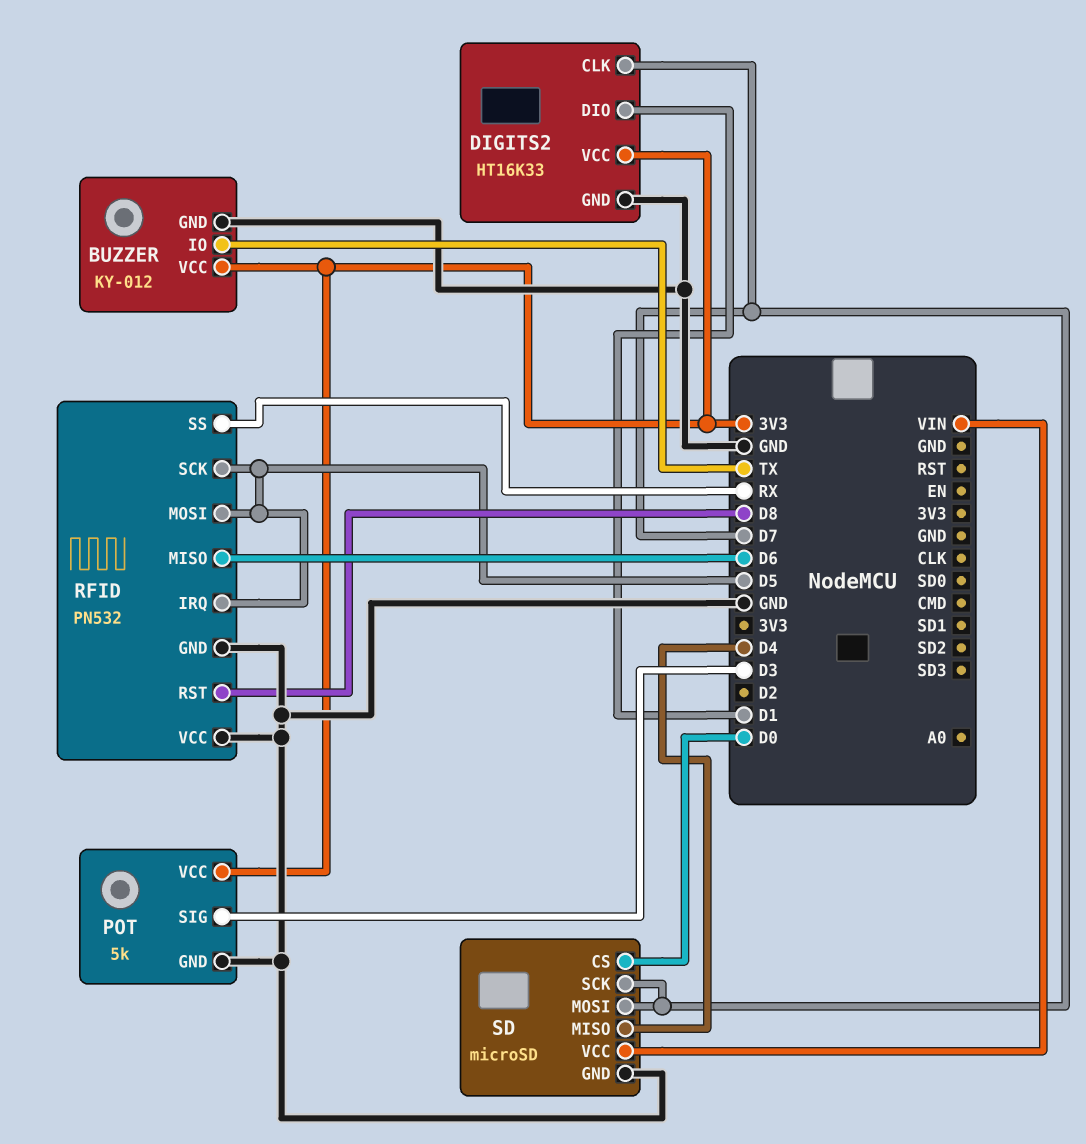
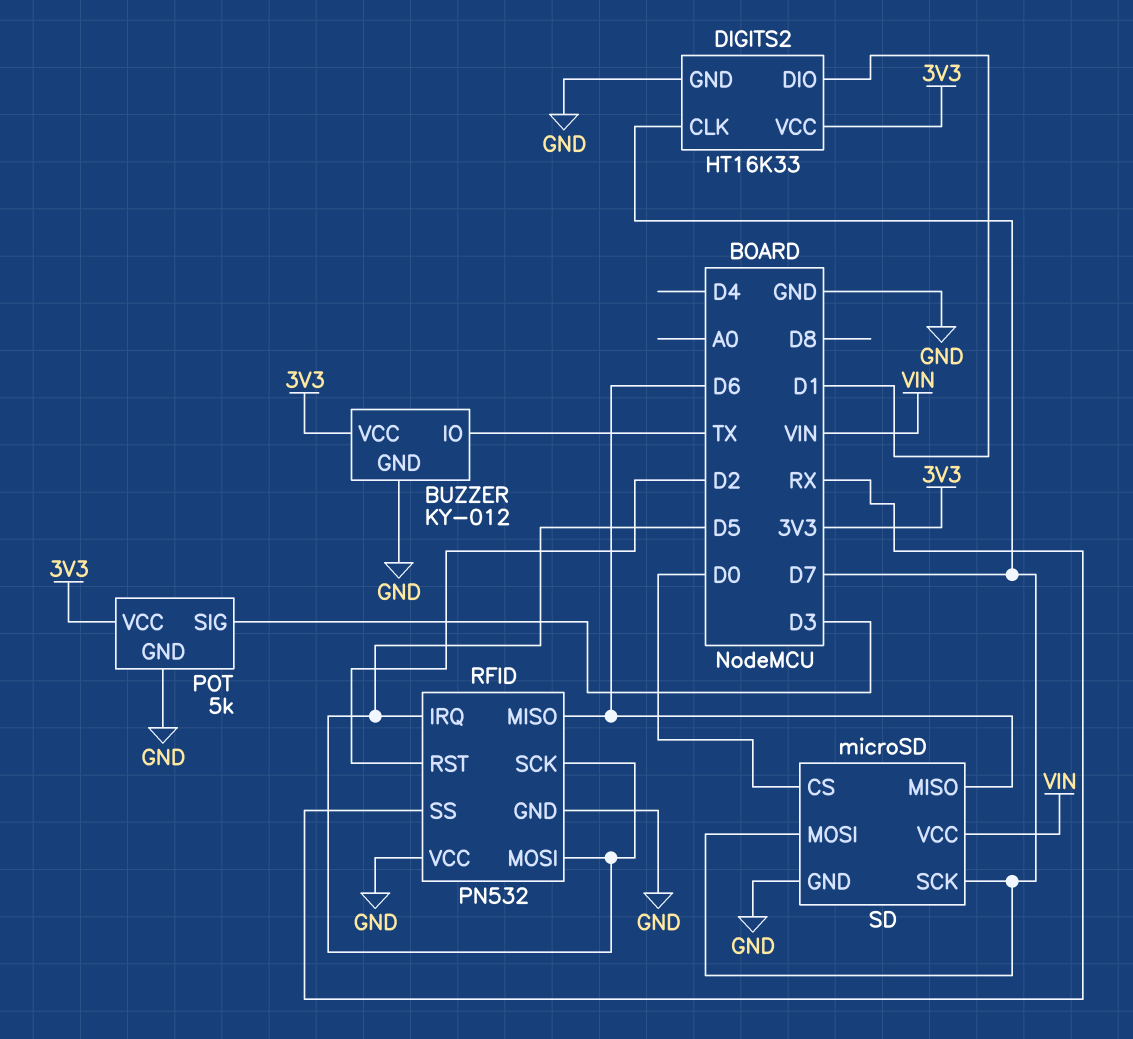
RFID pin RST: D8 -> D2
SD pin MISO: D4 -> D6

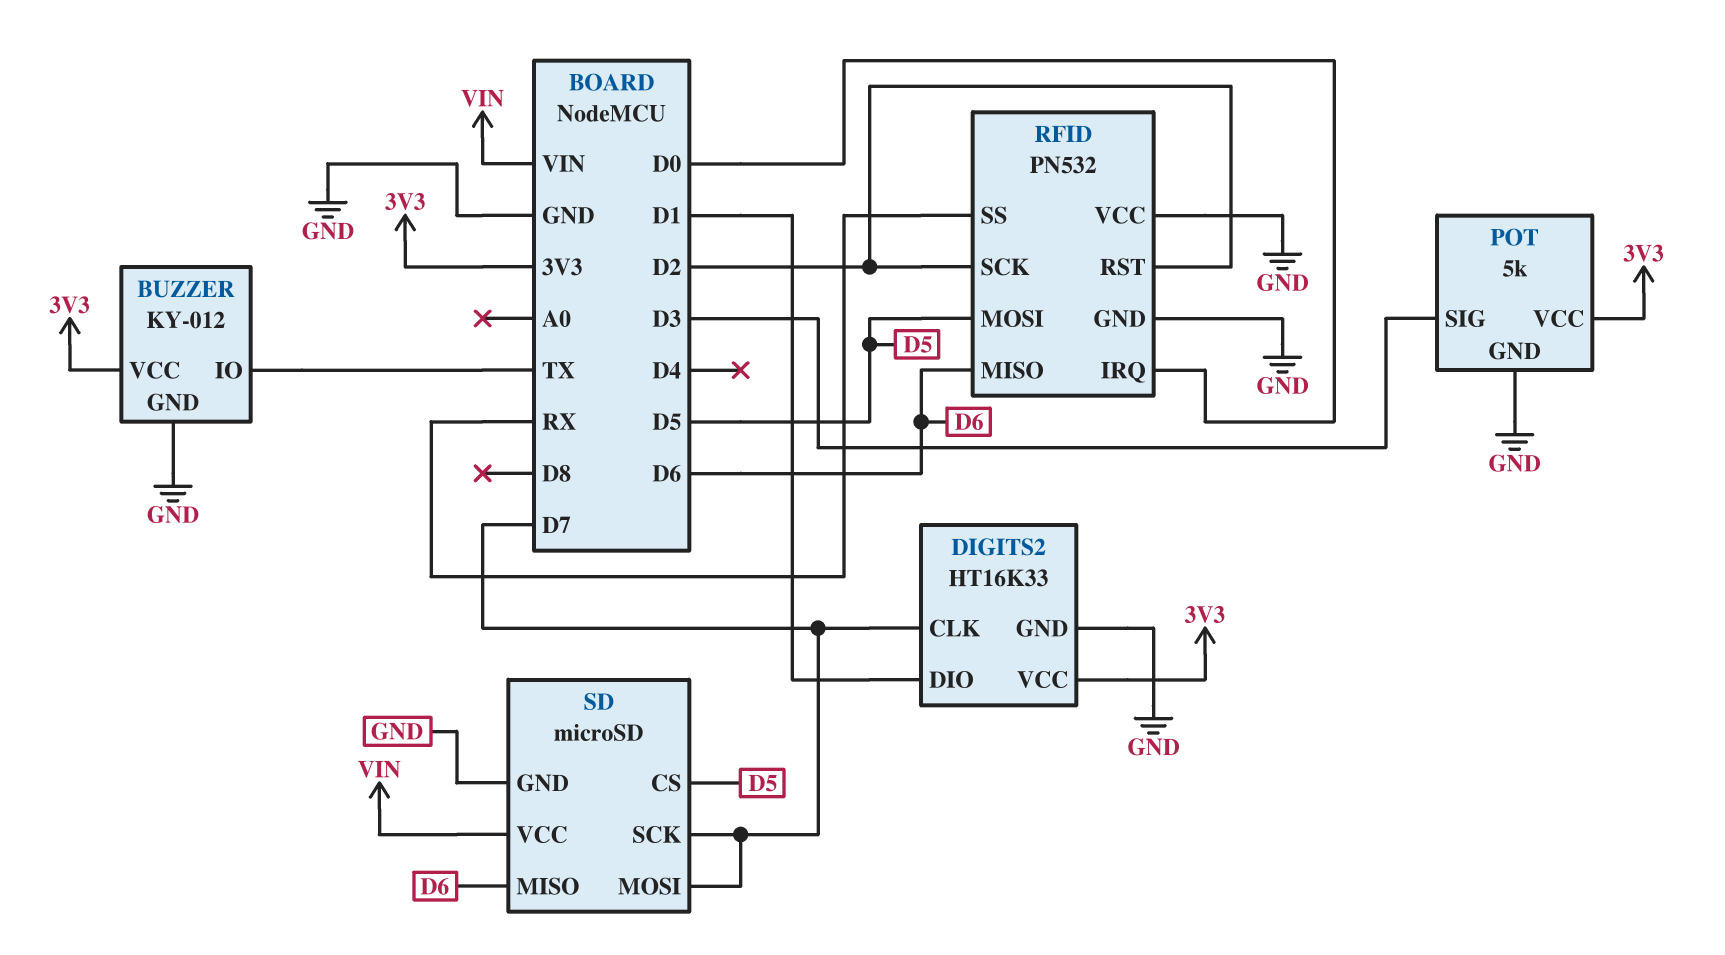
RFID pin IRQ: D5 -> D0
RFID pin SCK: D5 -> D2
SD pin CS: D0 -> D5

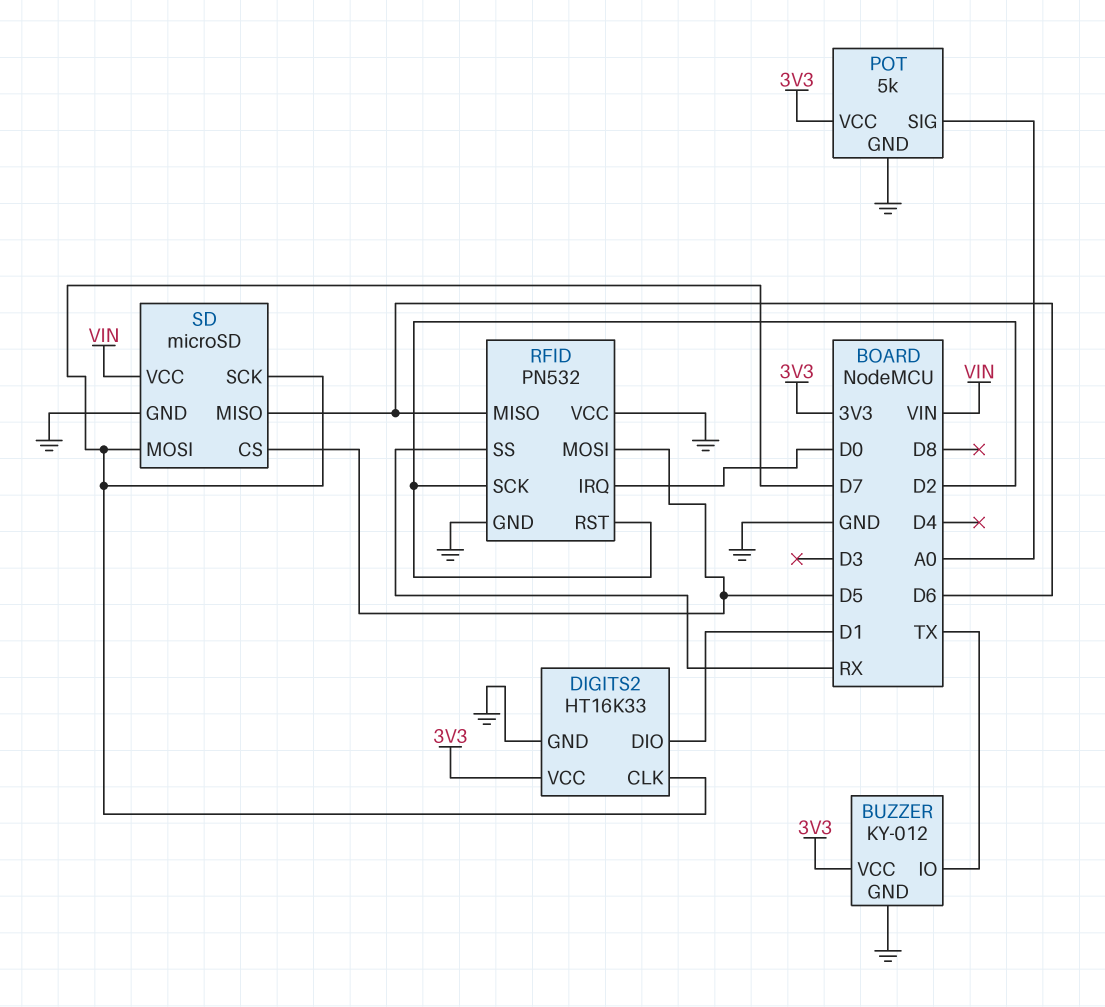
POT pin SIG: D3 -> A0

